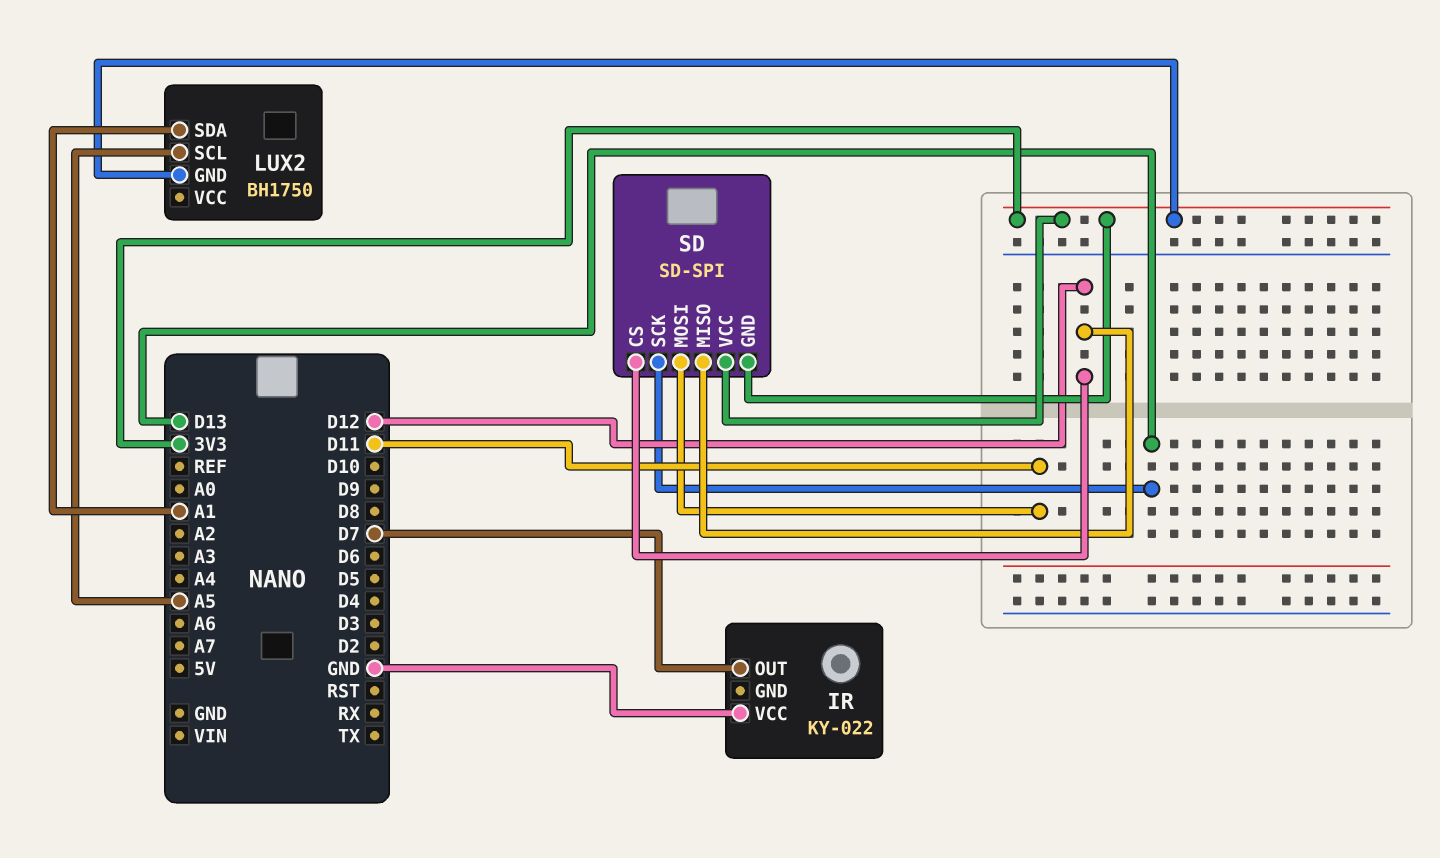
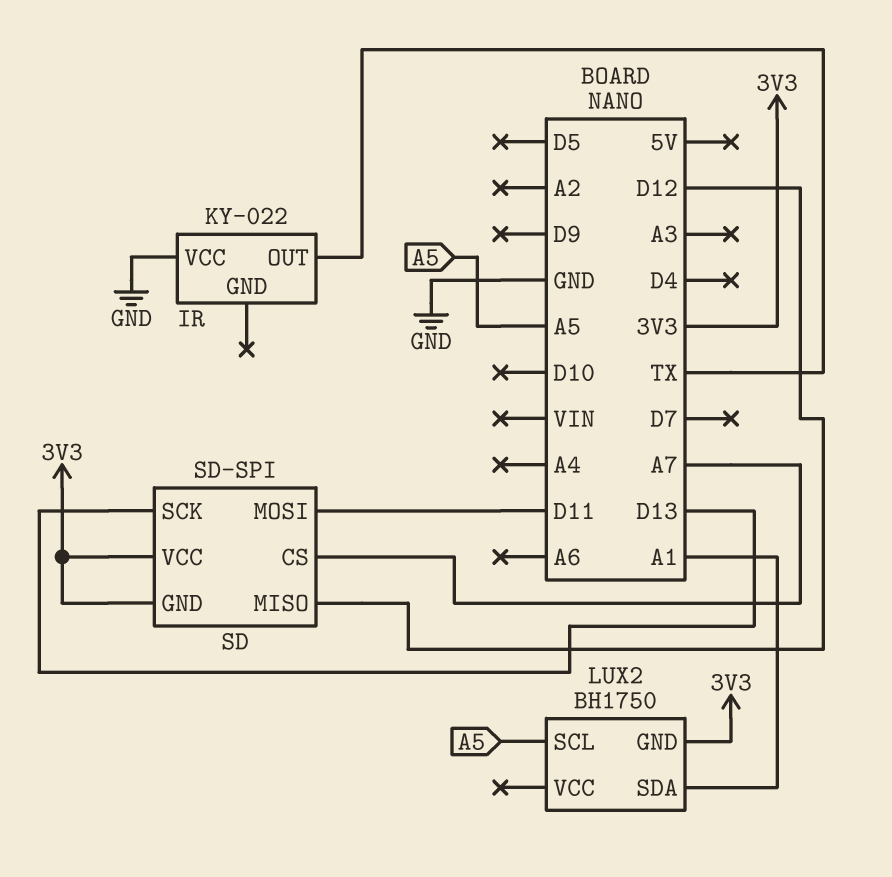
IR pin OUT: D7 -> TX
SD pin CS: D12 -> A7

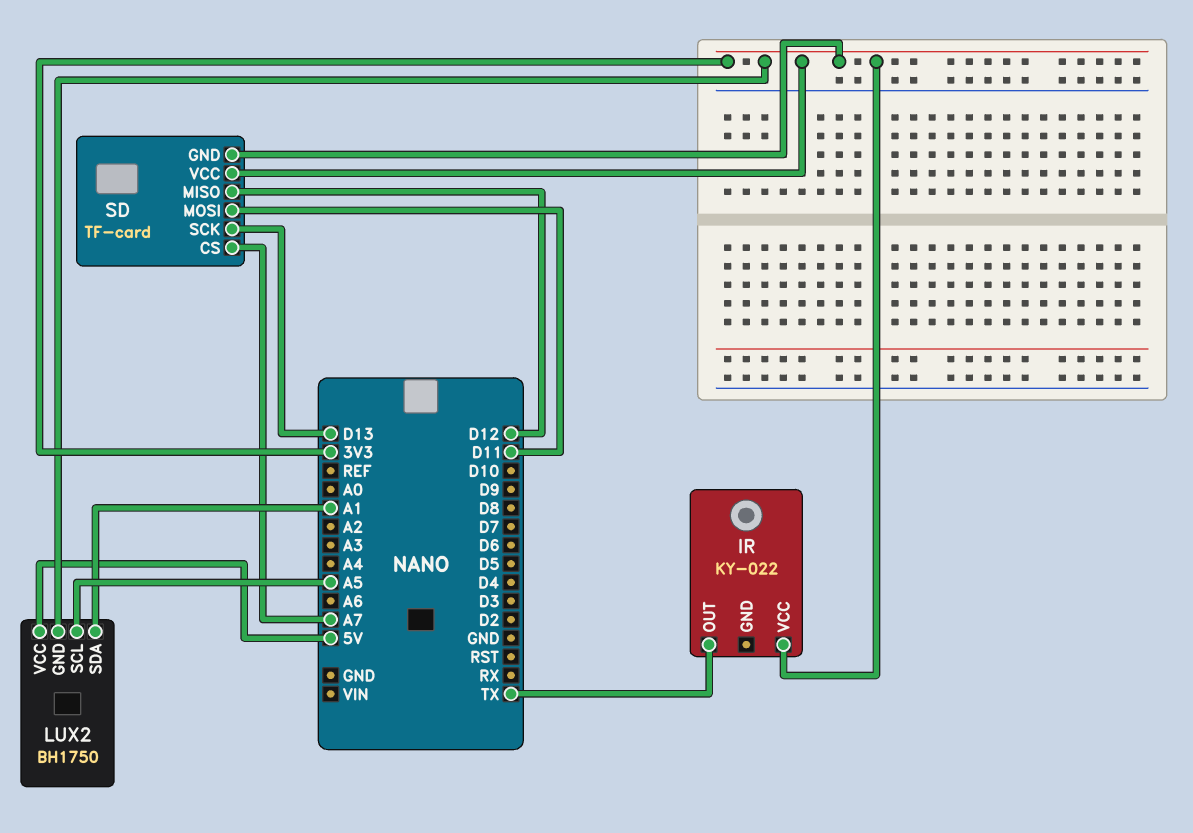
IR pin VCC: GND -> 3V3
LUX2 pin VCC: none -> 5V
SD: SD-SPI -> TF-card

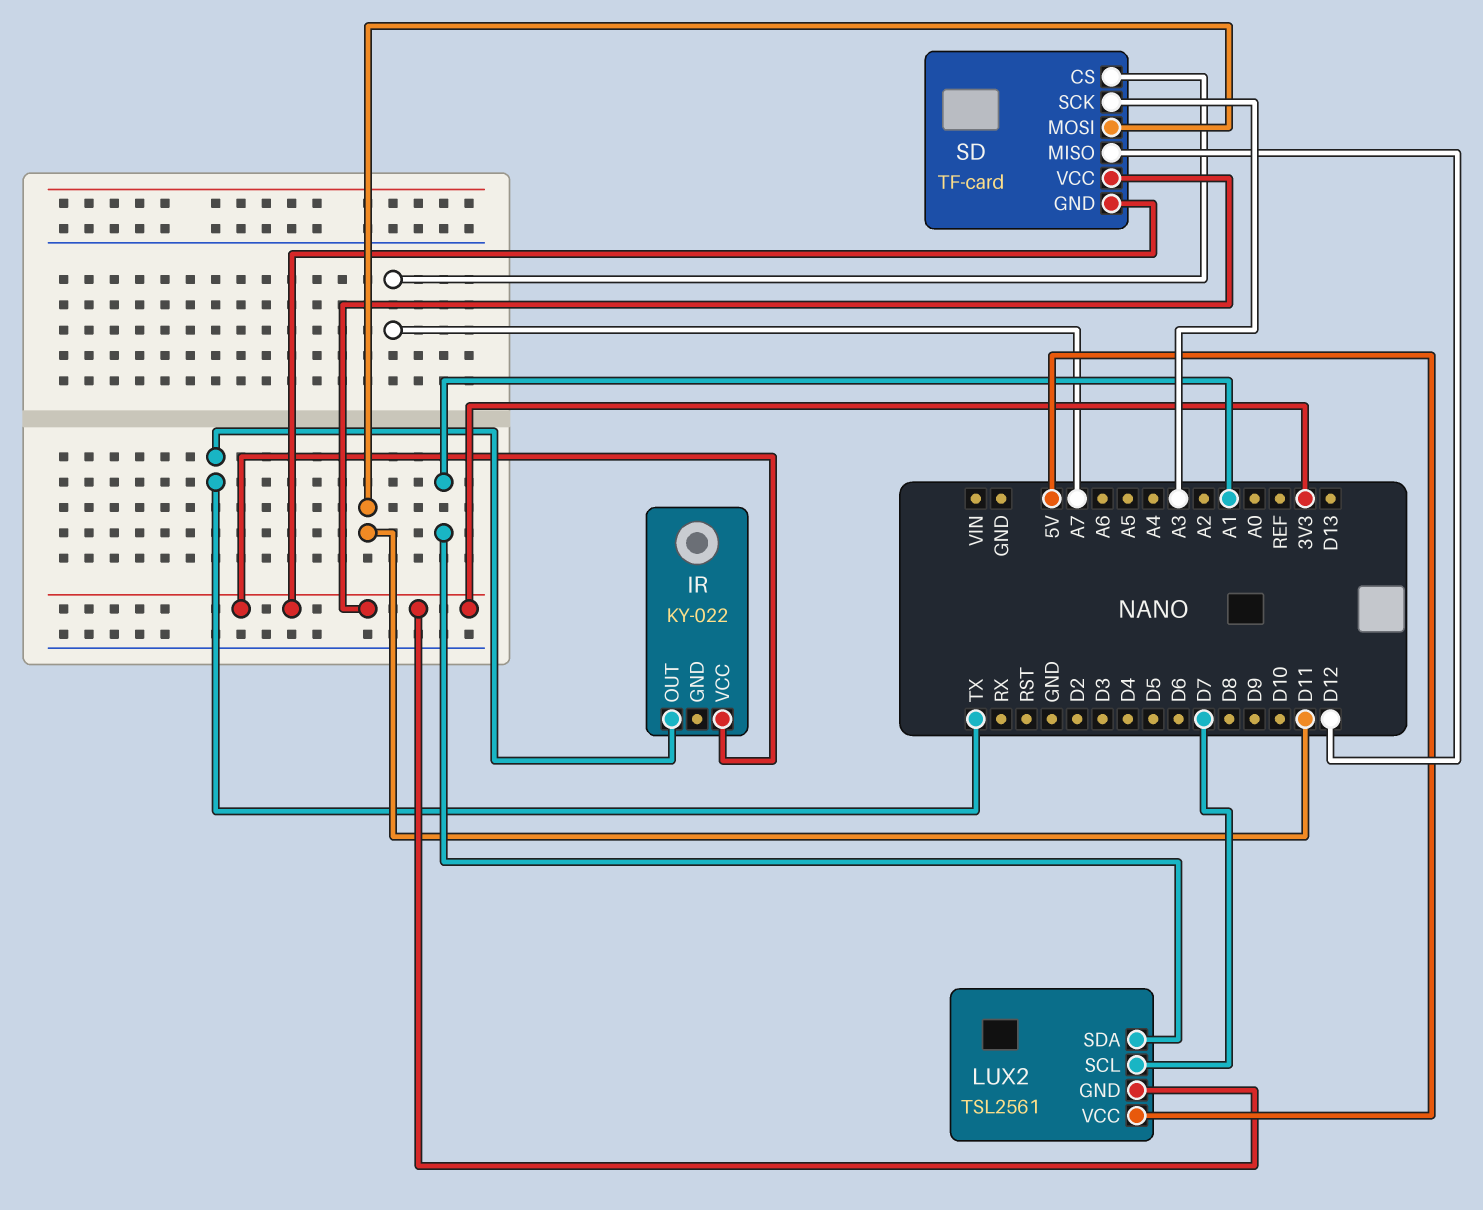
LUX2: BH1750 -> TSL2561
LUX2 pin SCL: A5 -> D7
SD pin SCK: D13 -> A3

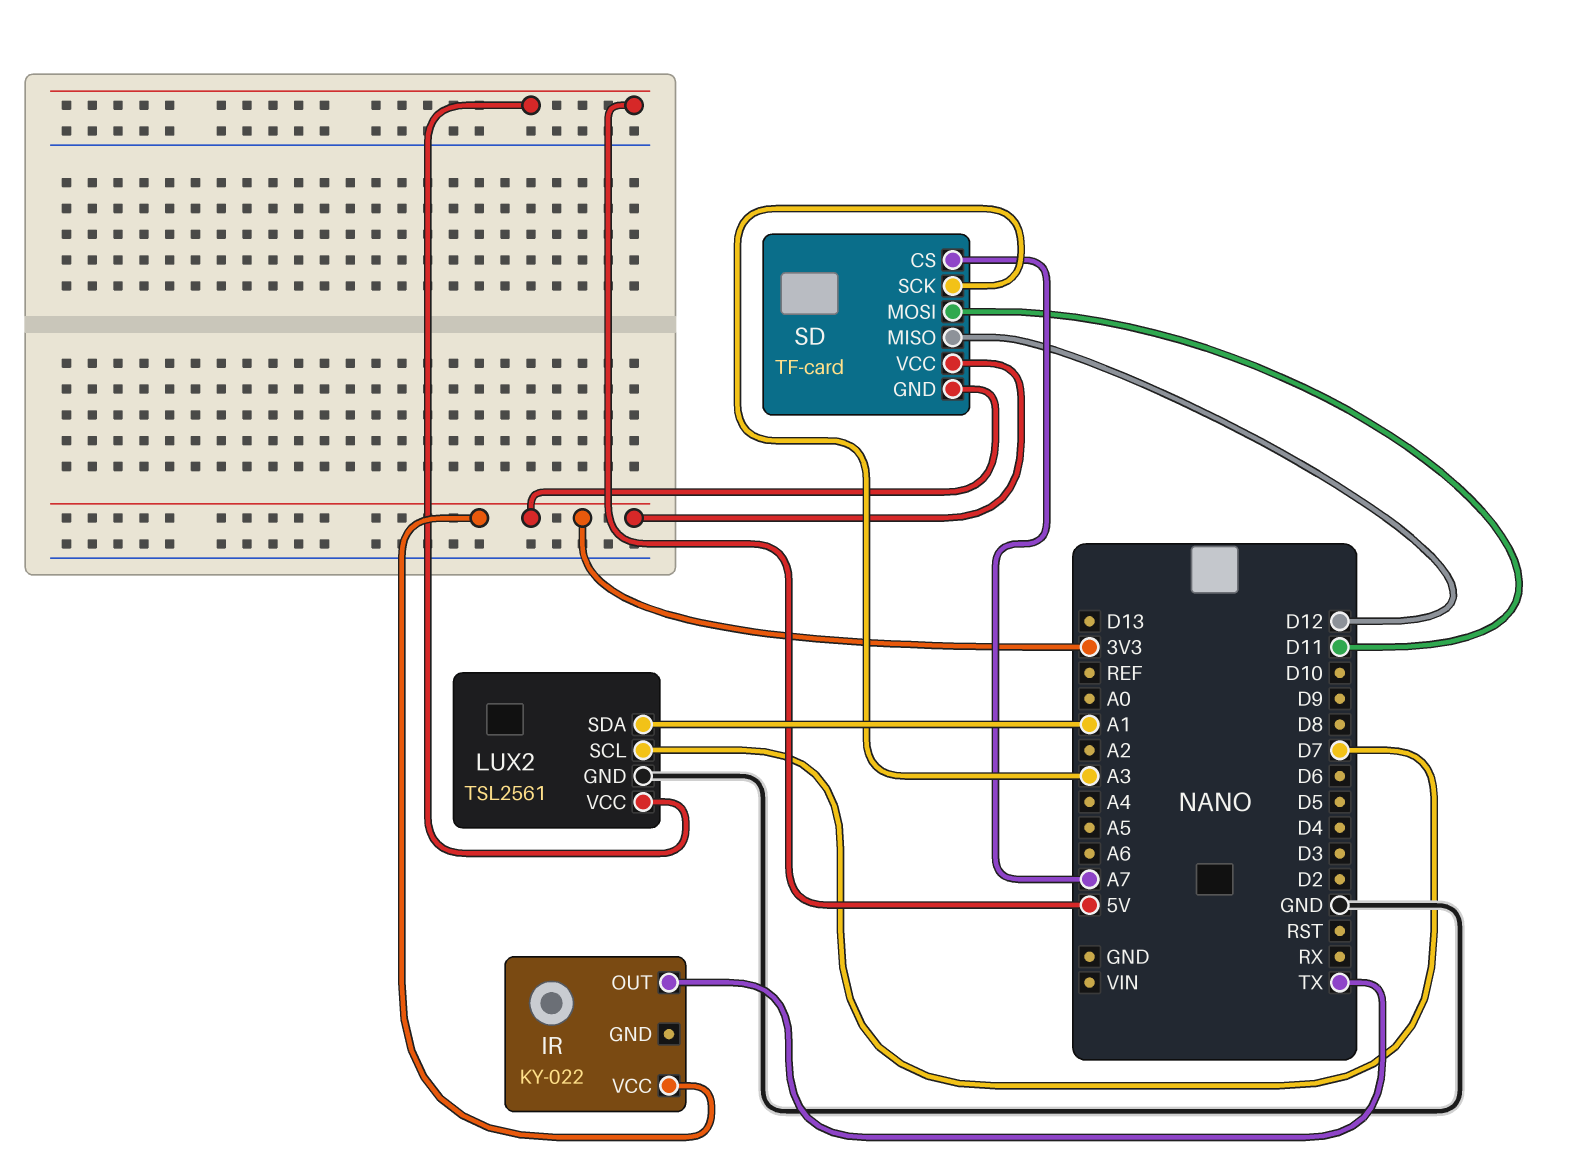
LUX2 pin GND: 3V3 -> GND

